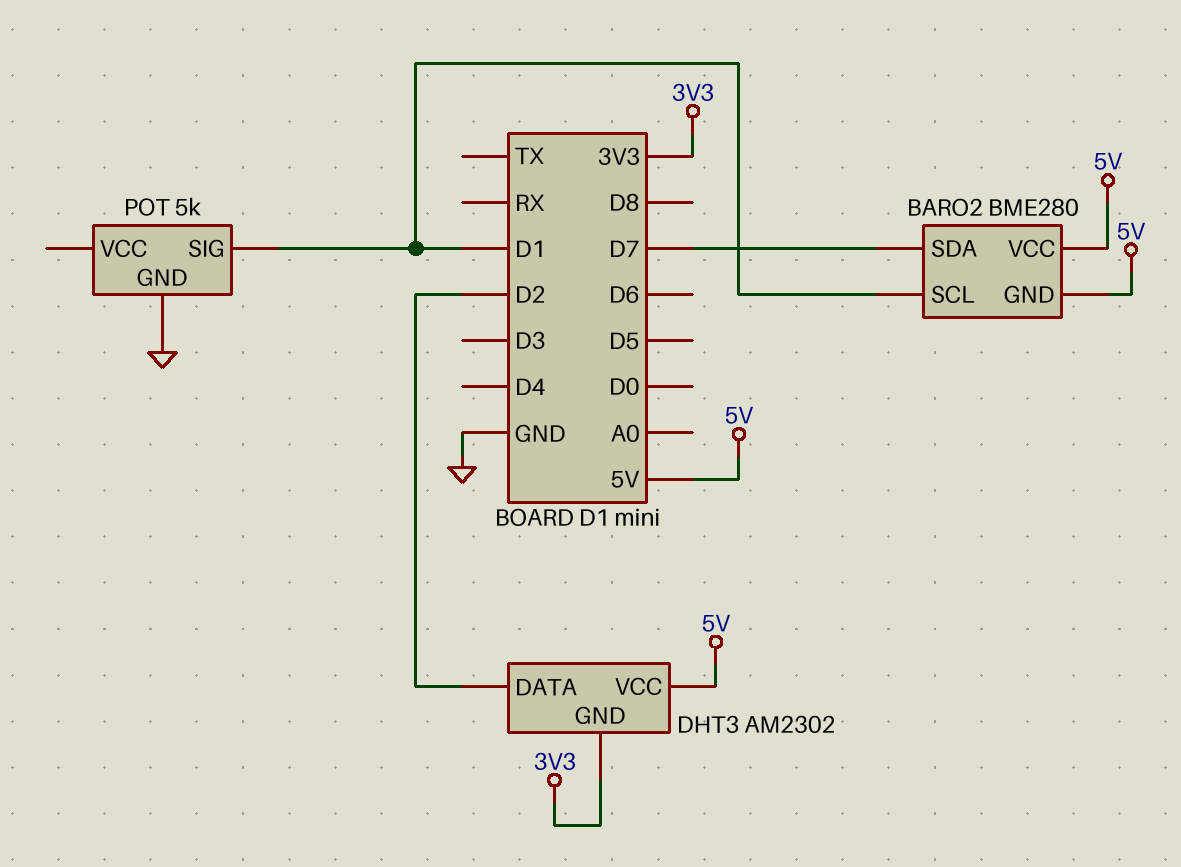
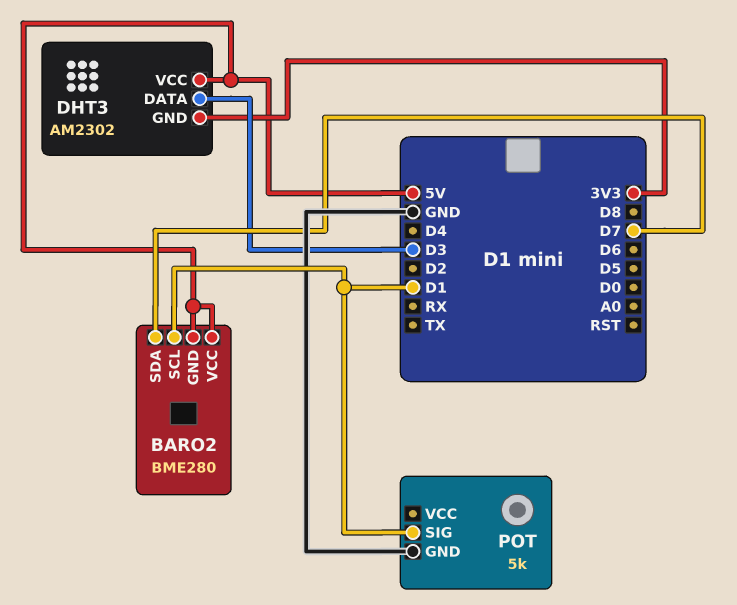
DHT3 pin DATA: D2 -> D3

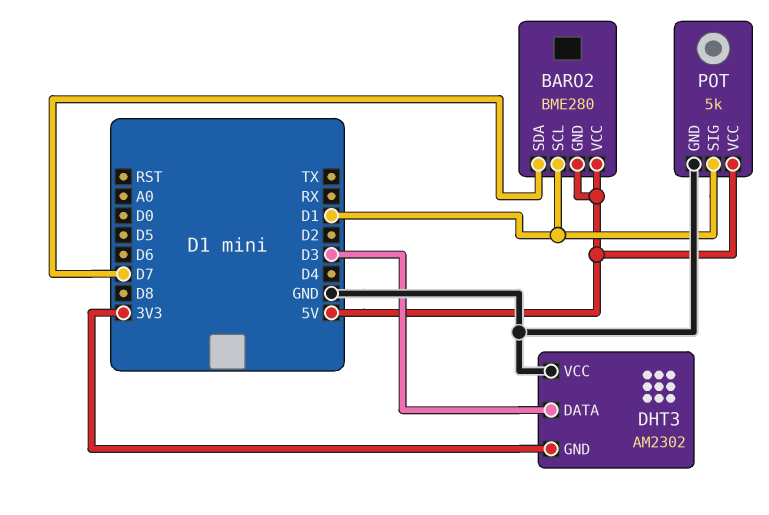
DHT3 pin VCC: 5V -> GND
POT pin VCC: none -> 5V

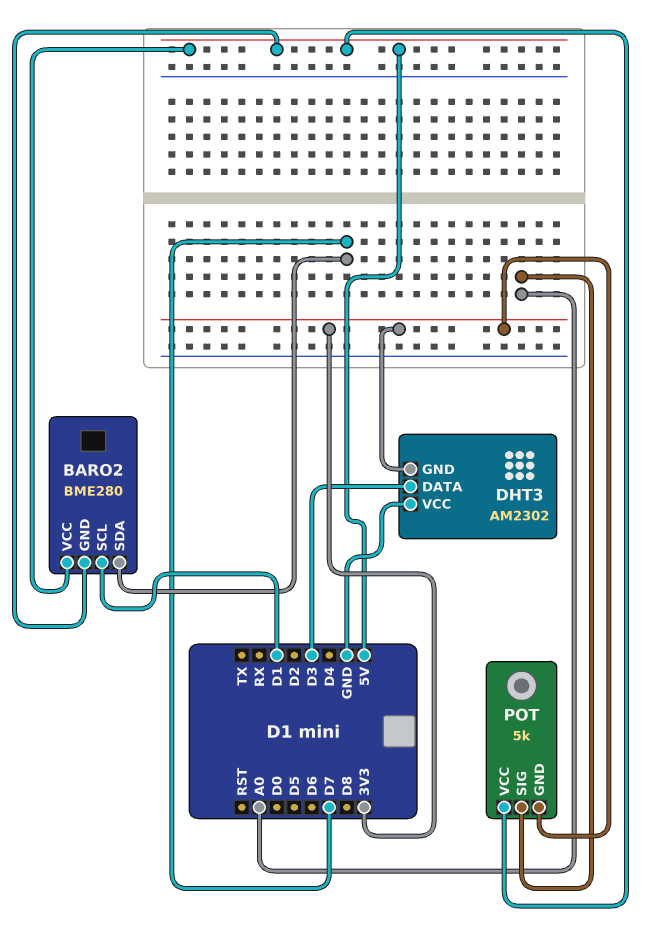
POT pin GND: GND -> 3V3
POT pin SIG: D1 -> A0

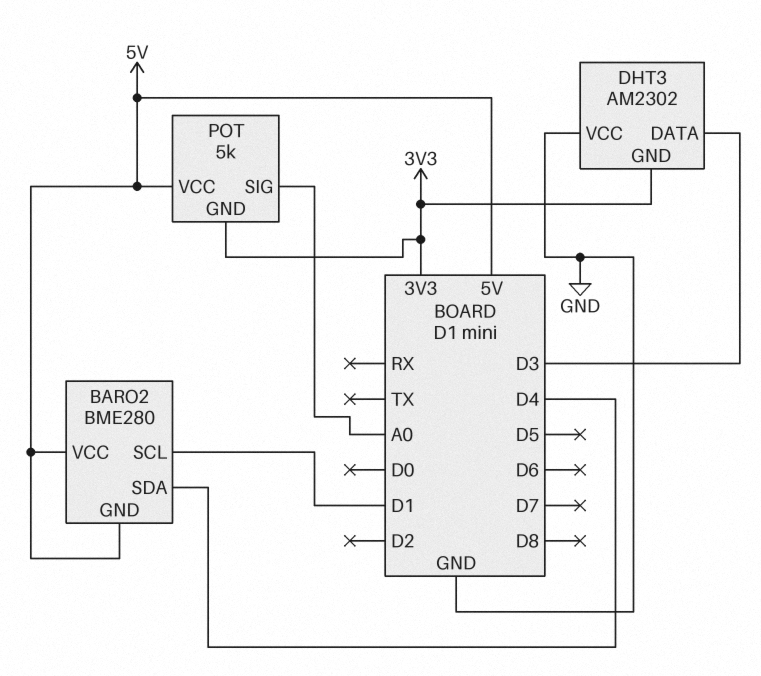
BARO2 pin SDA: D7 -> D4

